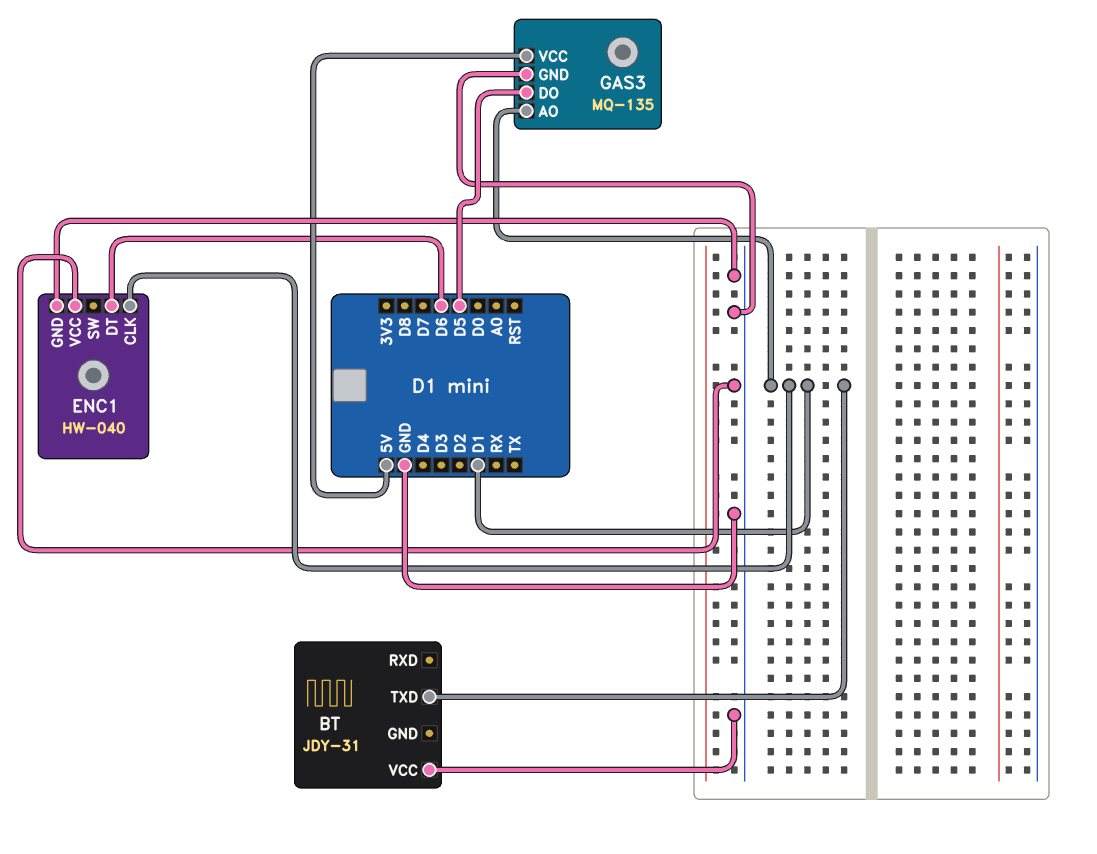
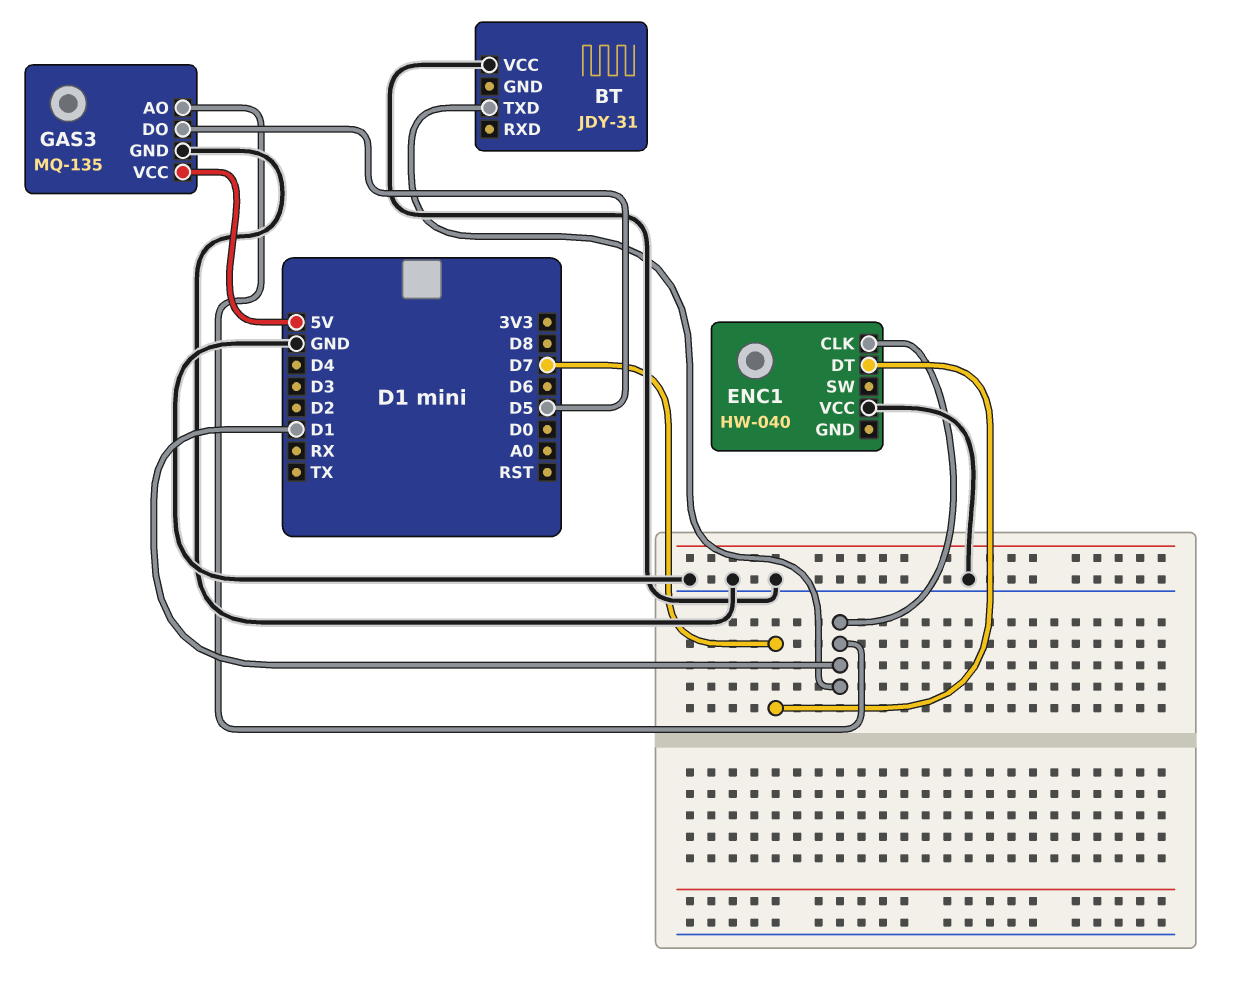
ENC1 pin DT: D6 -> D7
ENC1 pin GND: GND -> none

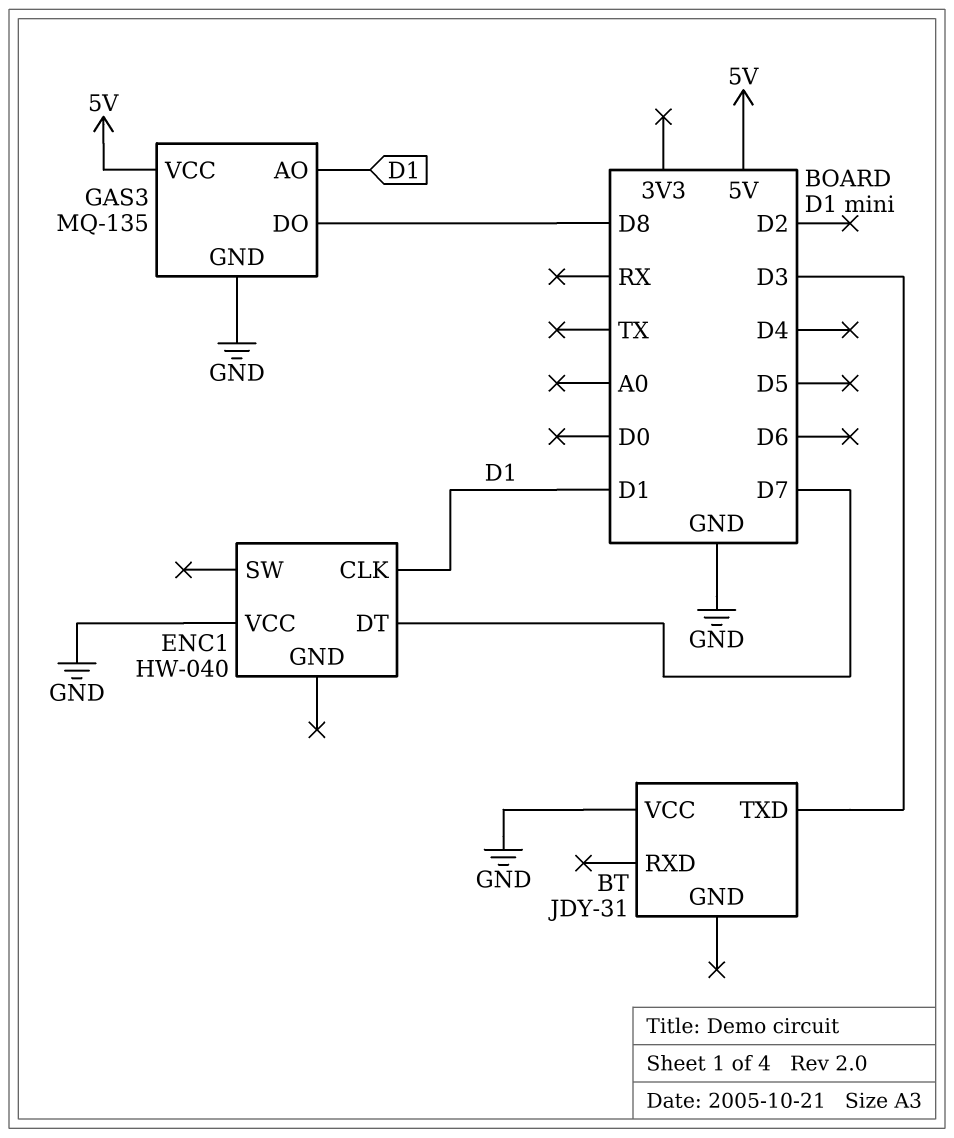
BT pin TXD: D1 -> D3
GAS3 pin DO: D5 -> D8

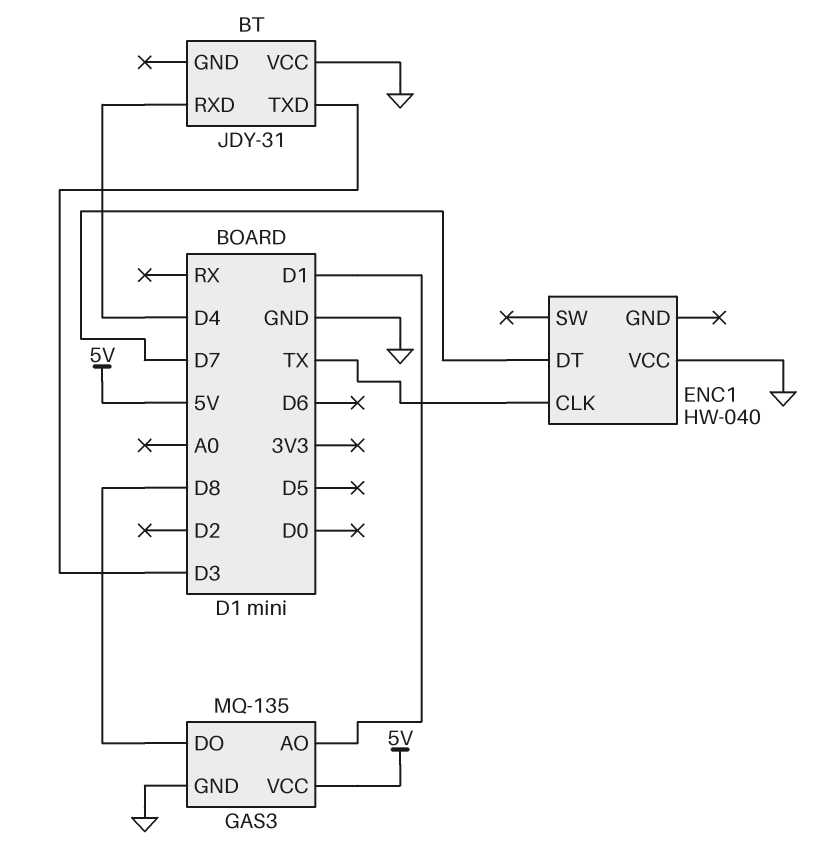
BT pin RXD: none -> D4
ENC1 pin CLK: D1 -> TX

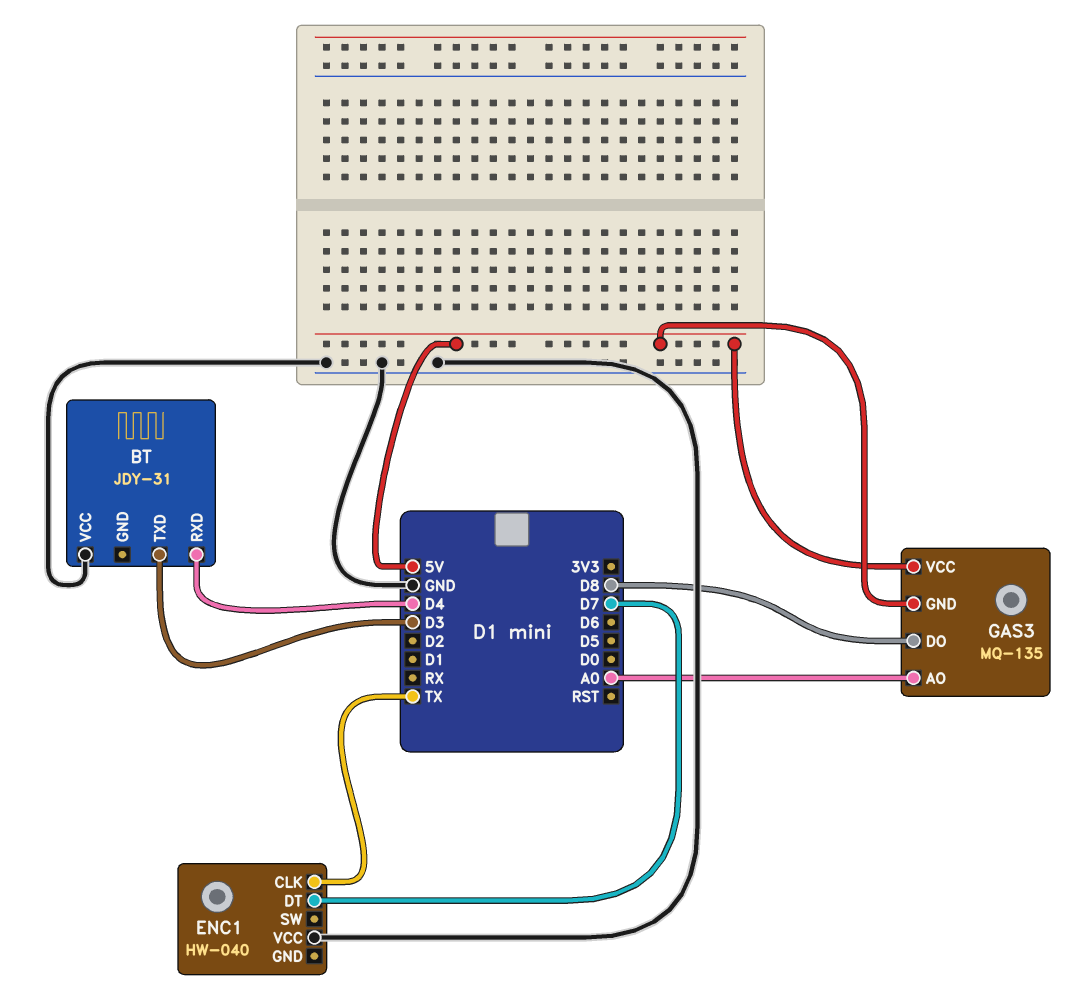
GAS3 pin AO: D1 -> A0
GAS3 pin GND: GND -> 5V

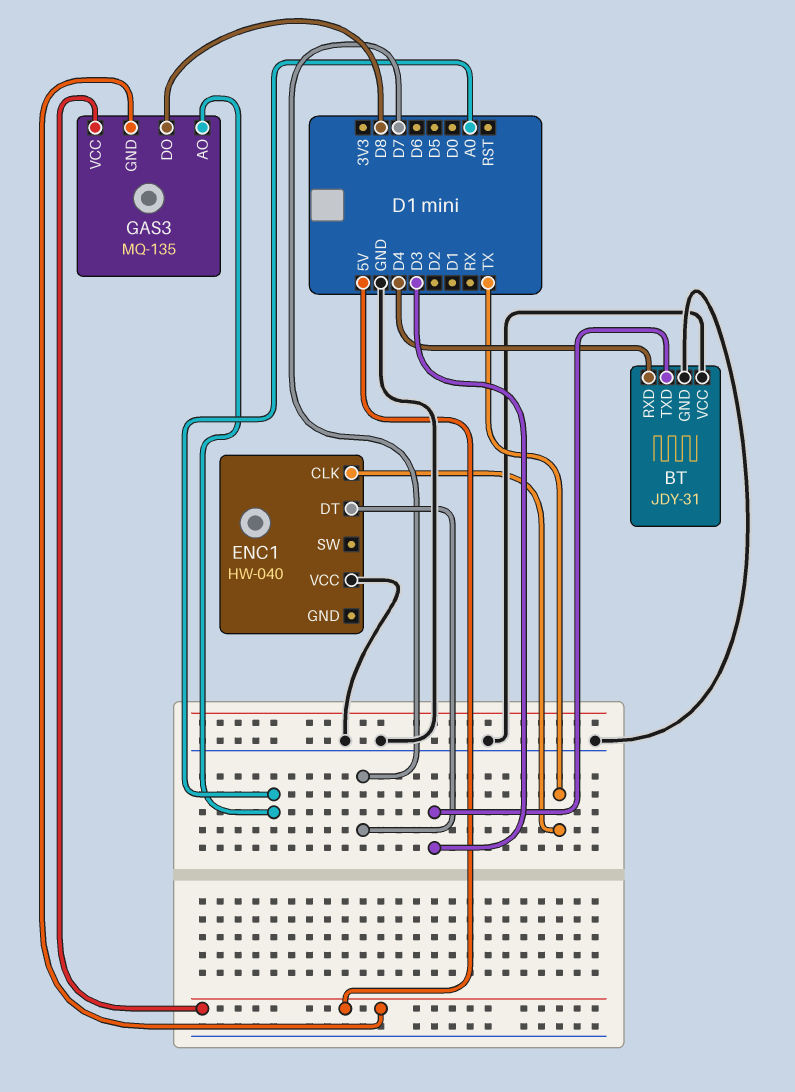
BT pin GND: none -> GND

